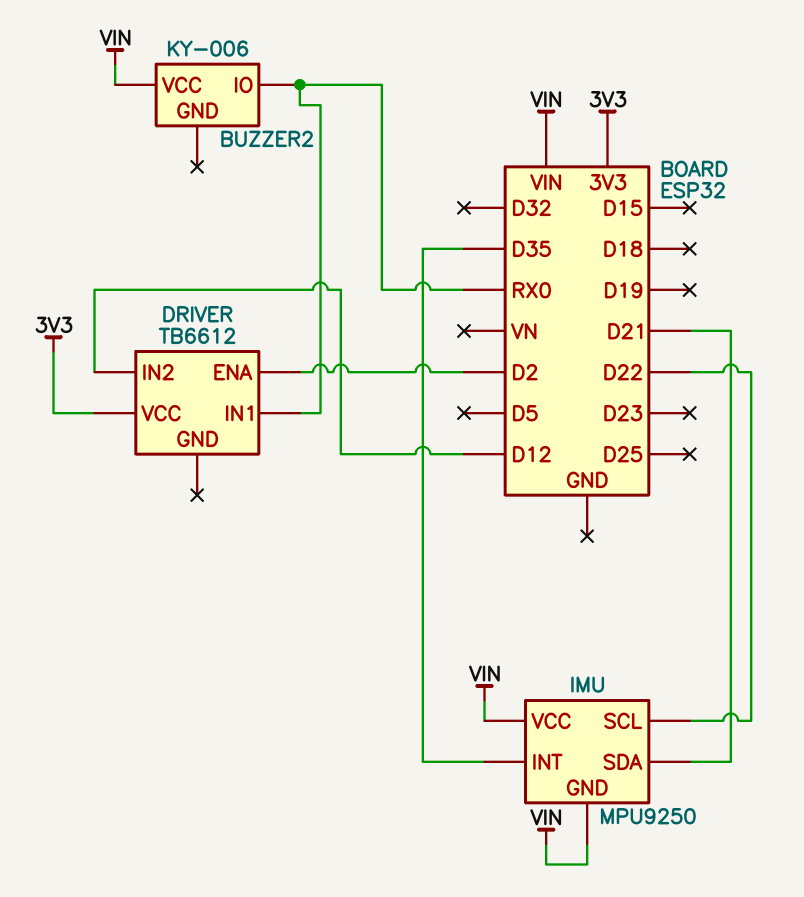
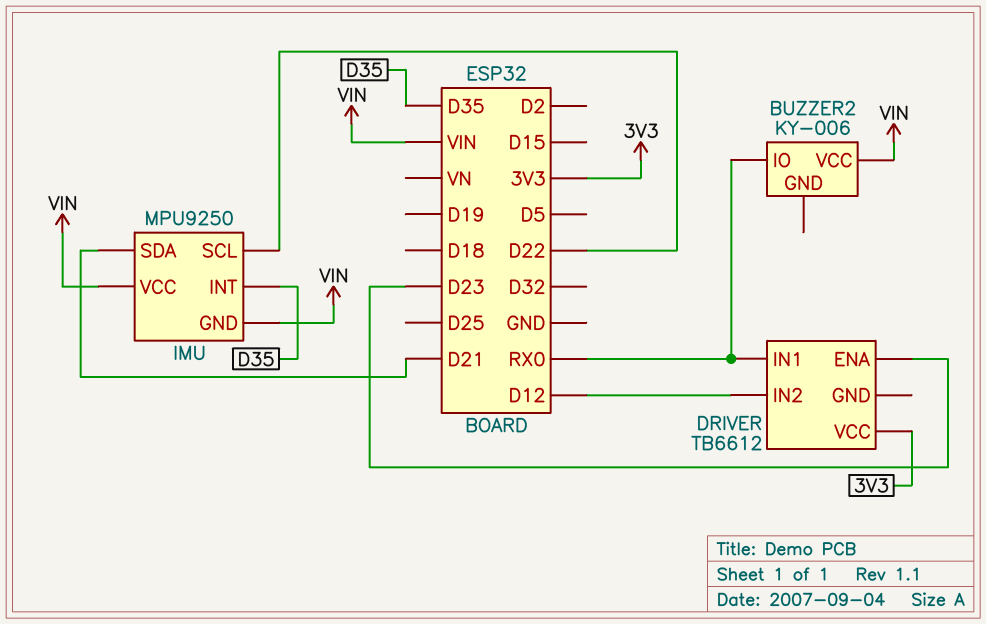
DRIVER pin ENA: D2 -> D23

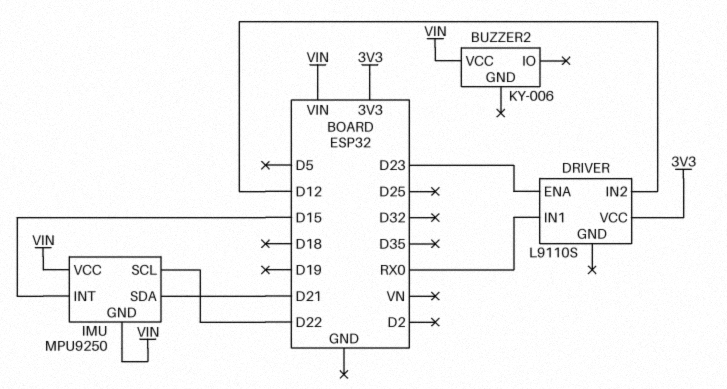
BUZZER2 pin IO: RX0 -> none
DRIVER: TB6612 -> L9110S
IMU pin INT: D35 -> D15

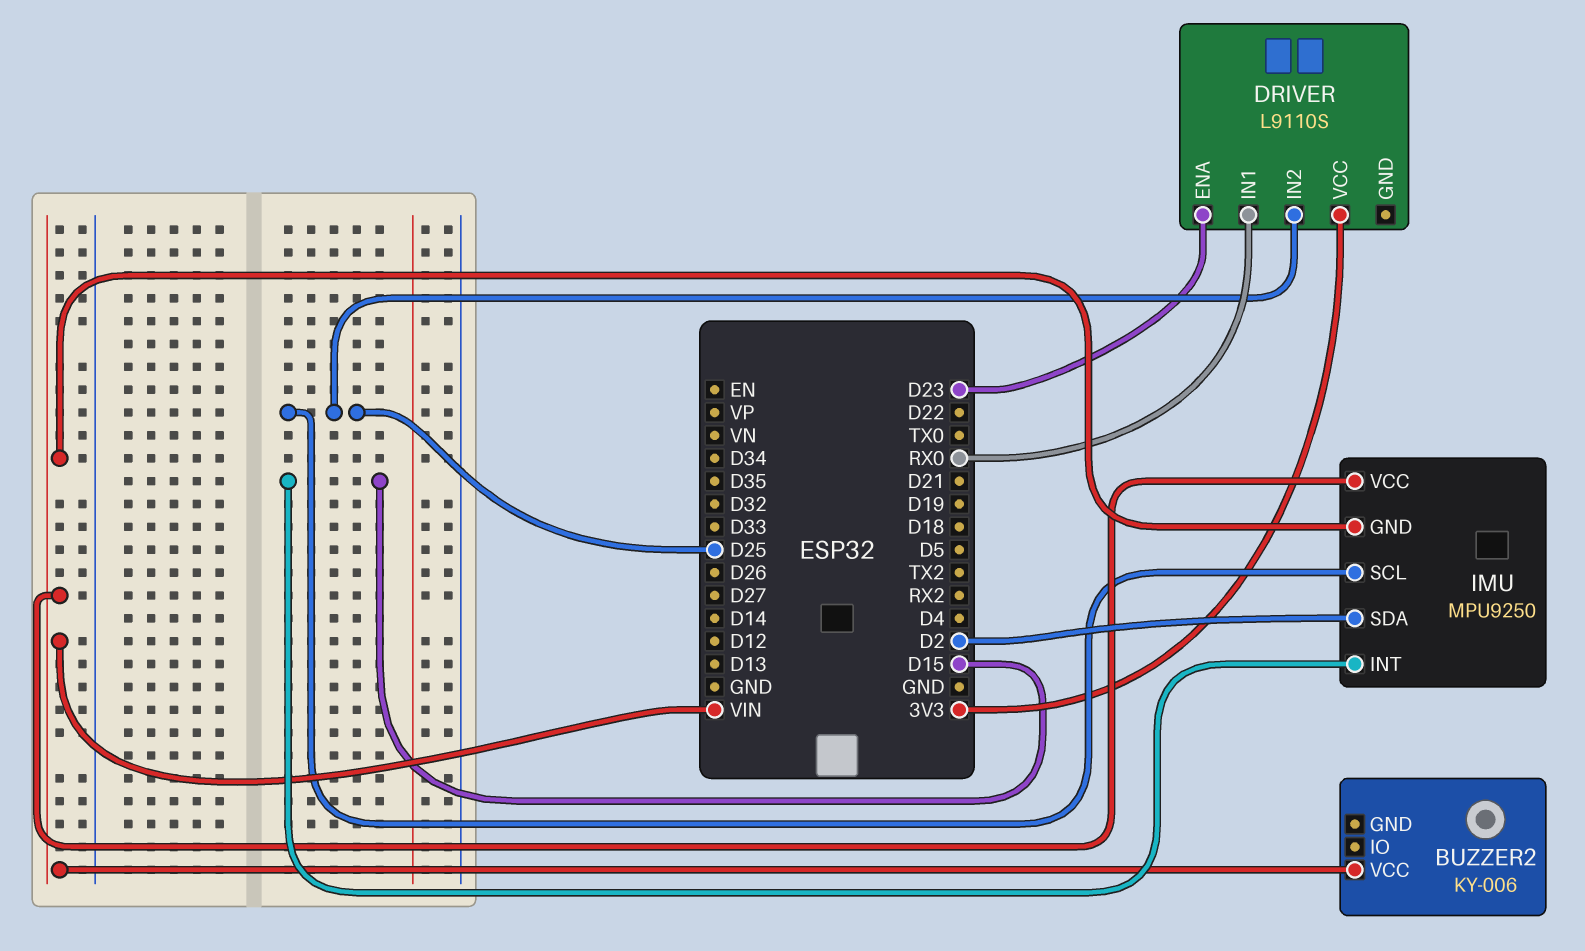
DRIVER pin IN2: D12 -> D25
IMU pin SCL: D22 -> D25
IMU pin SDA: D21 -> D2

